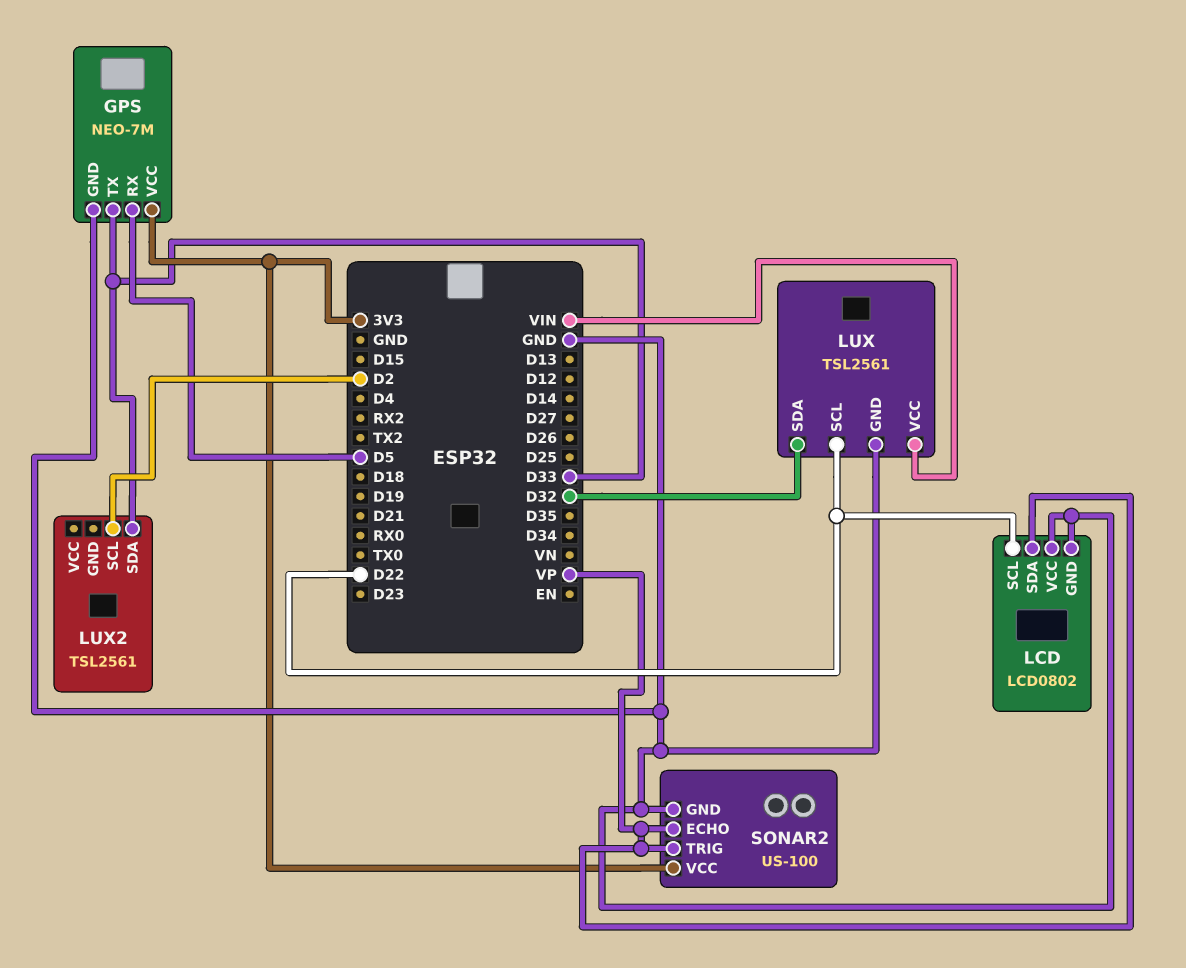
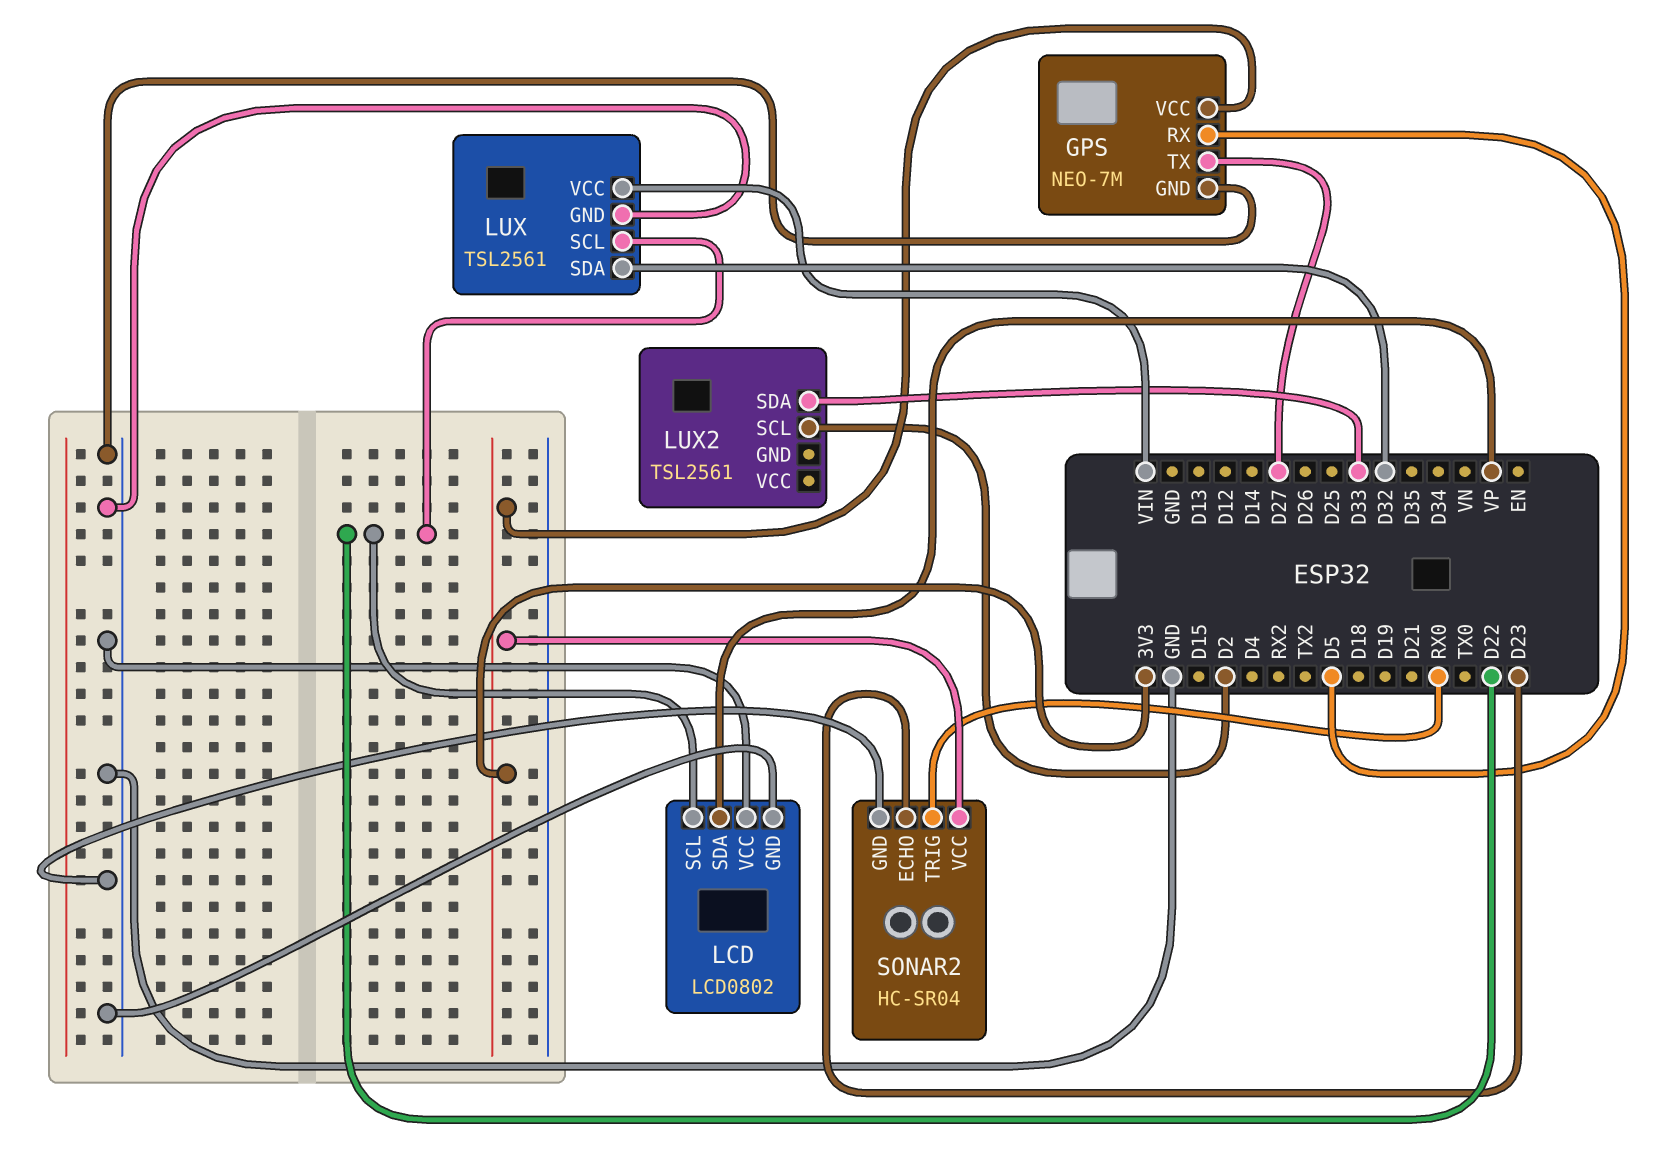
GPS pin TX: D33 -> D27
SONAR2: US-100 -> HC-SR04
SONAR2 pin ECHO: VP -> D23
SONAR2 pin TRIG: VP -> RX0

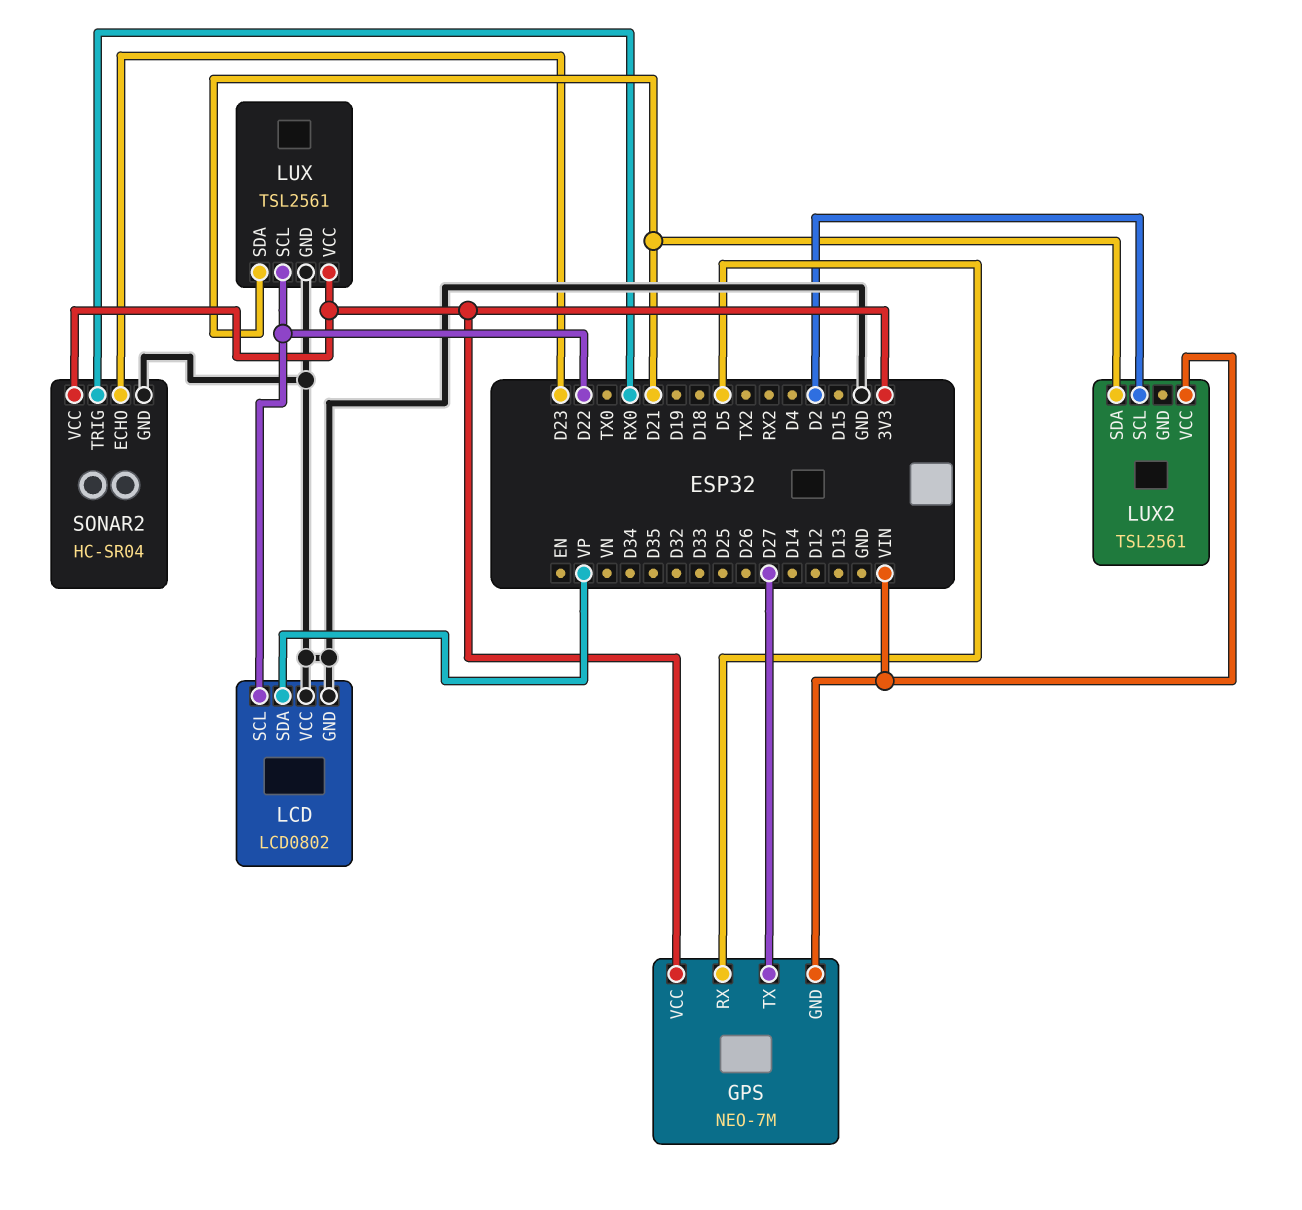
GPS pin GND: GND -> VIN
LUX pin SDA: D32 -> D21
LUX pin VCC: VIN -> 3V3
LUX2 pin SDA: D33 -> D21
LUX2 pin VCC: none -> VIN

